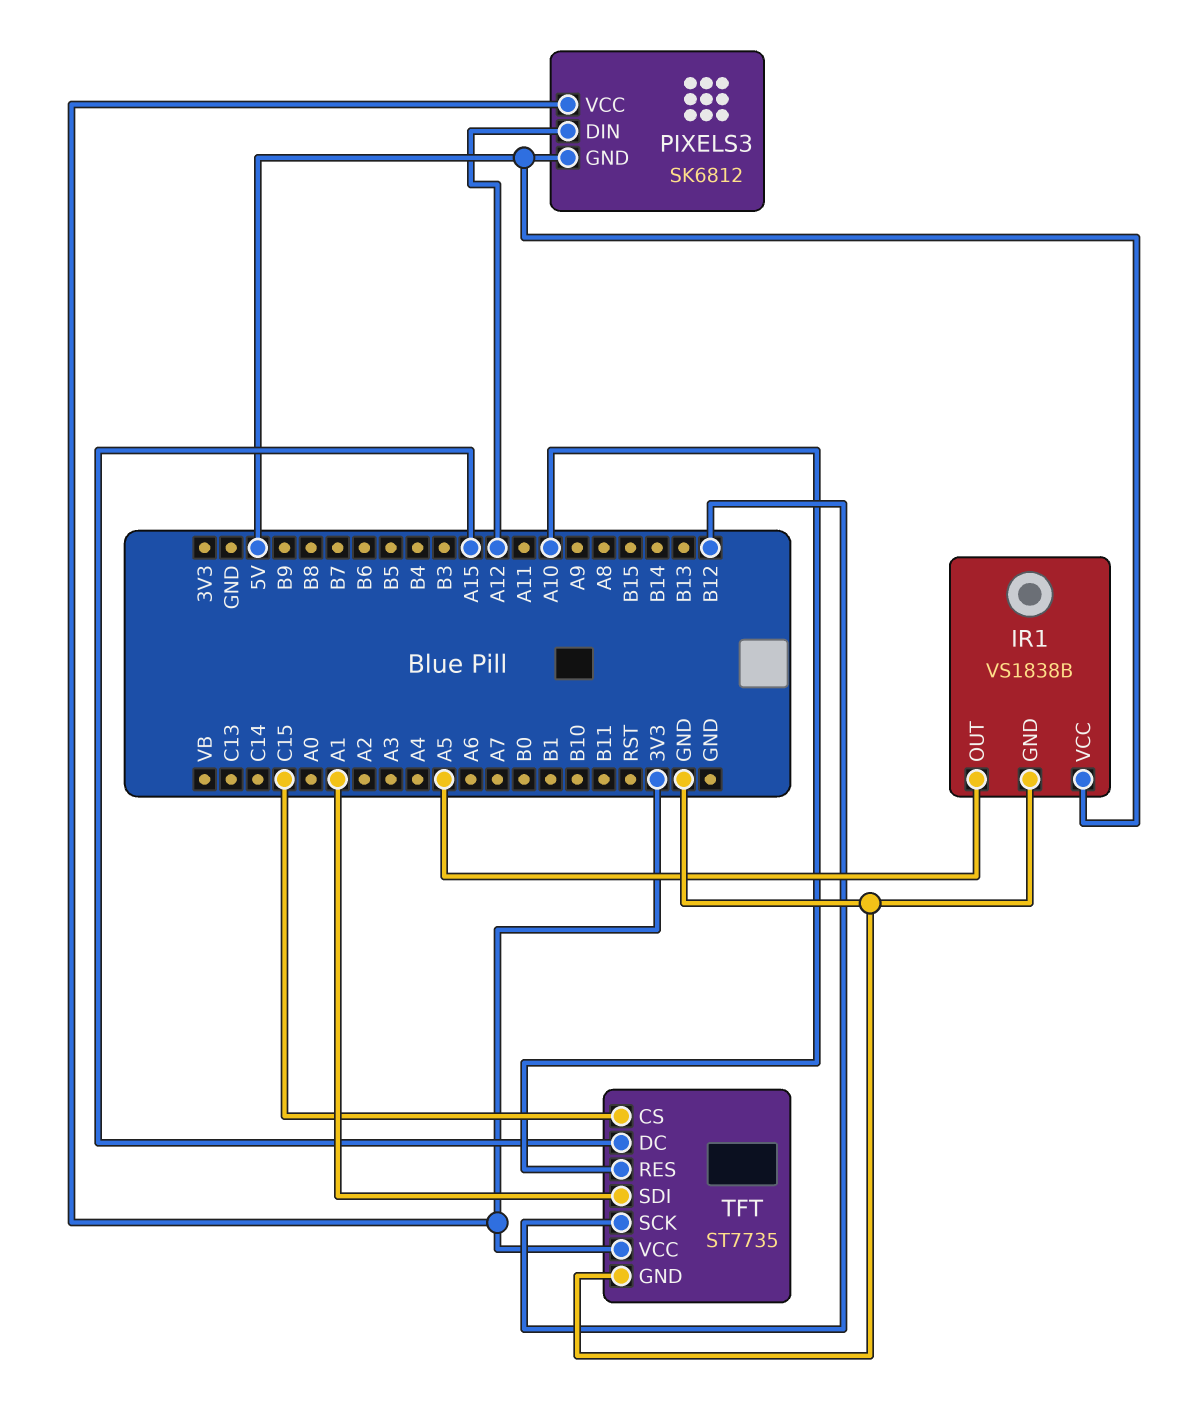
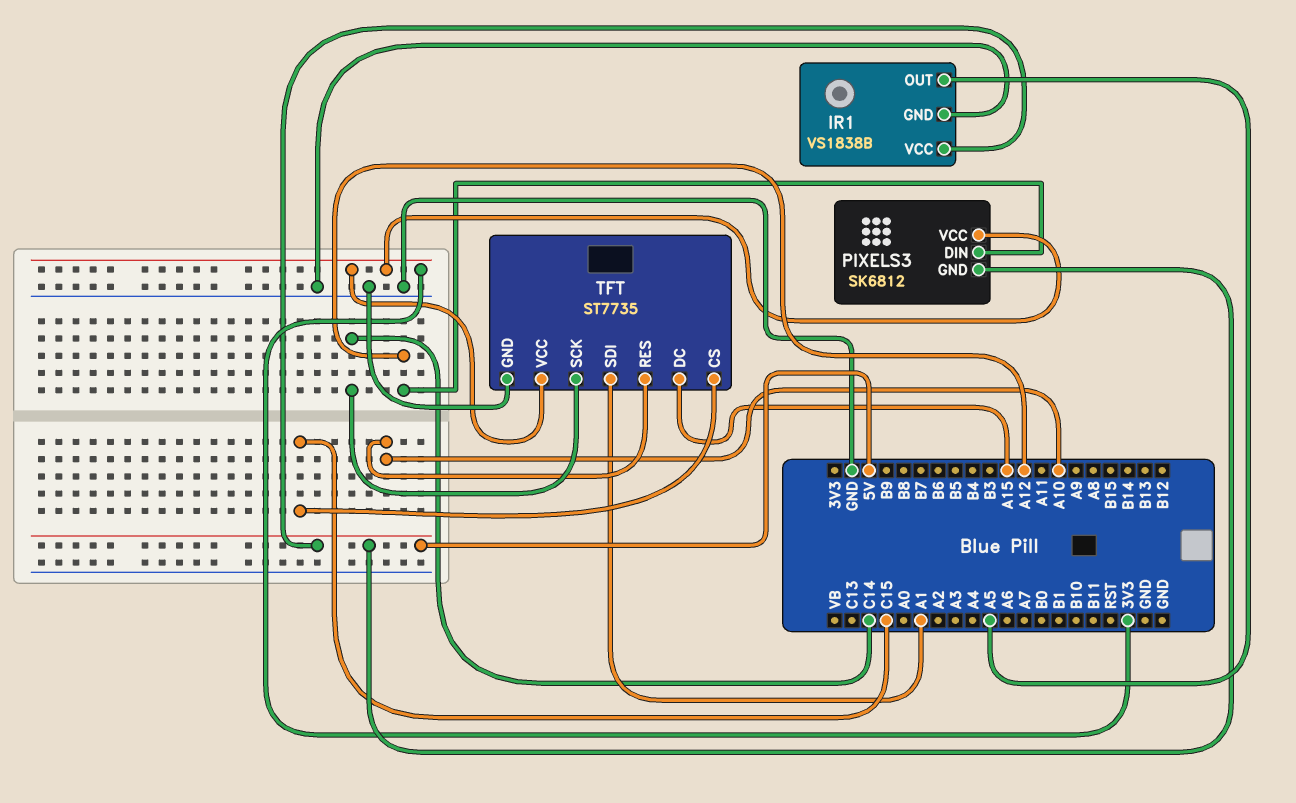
TFT pin SCK: B12 -> C14

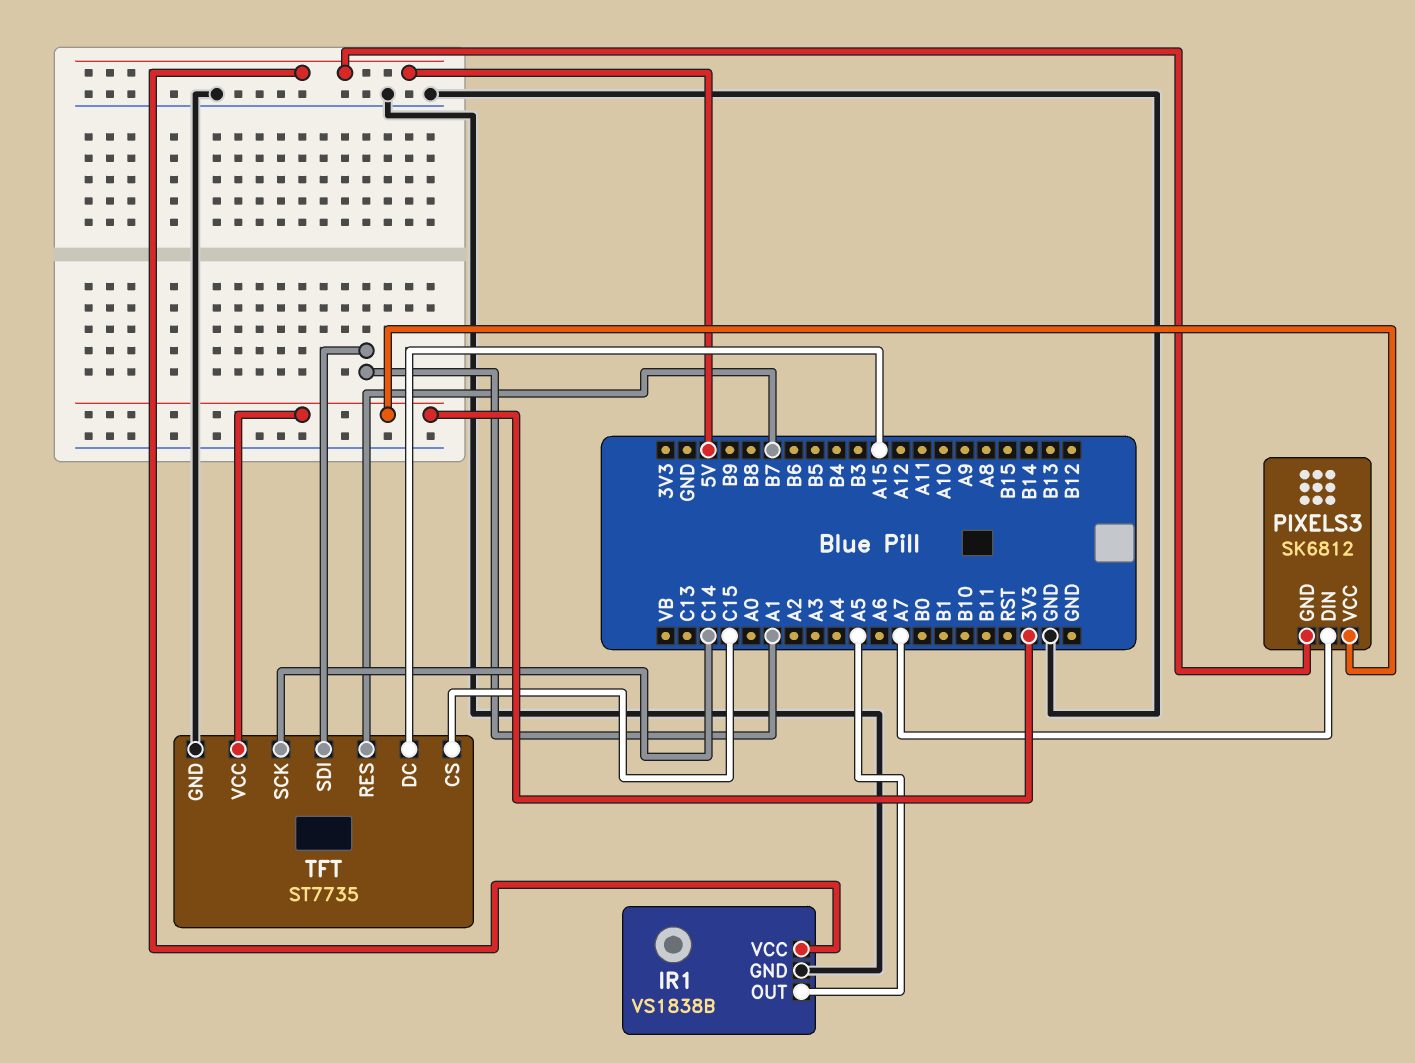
PIXELS3 pin DIN: A12 -> A7
TFT pin RES: A10 -> B7

